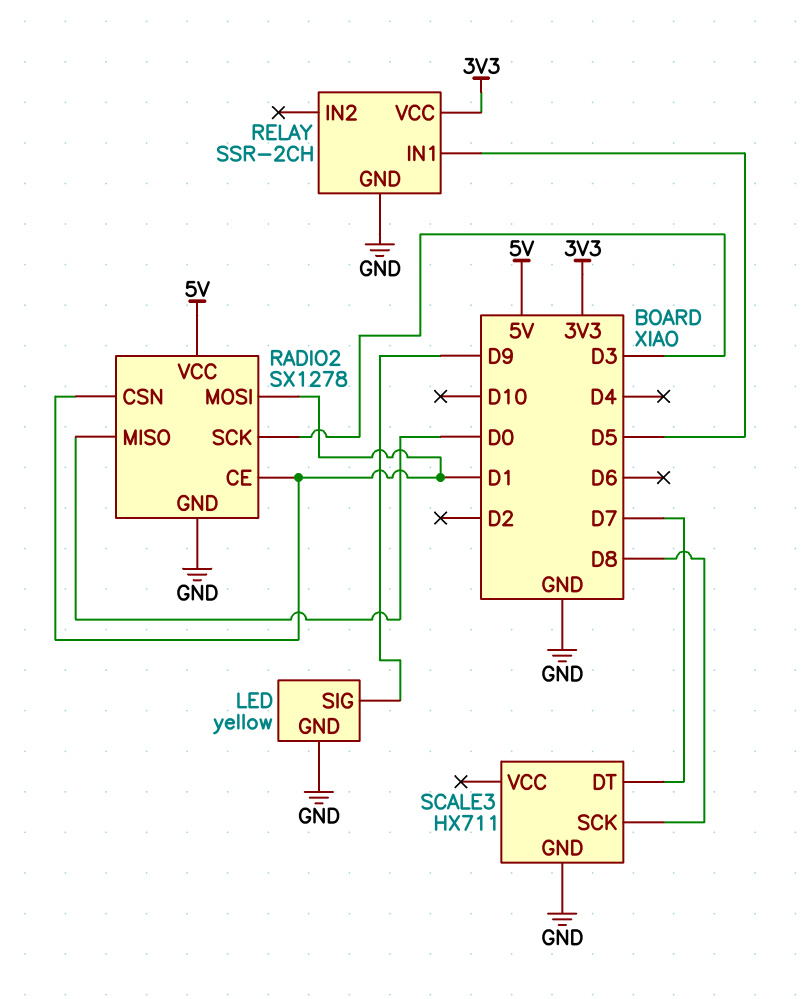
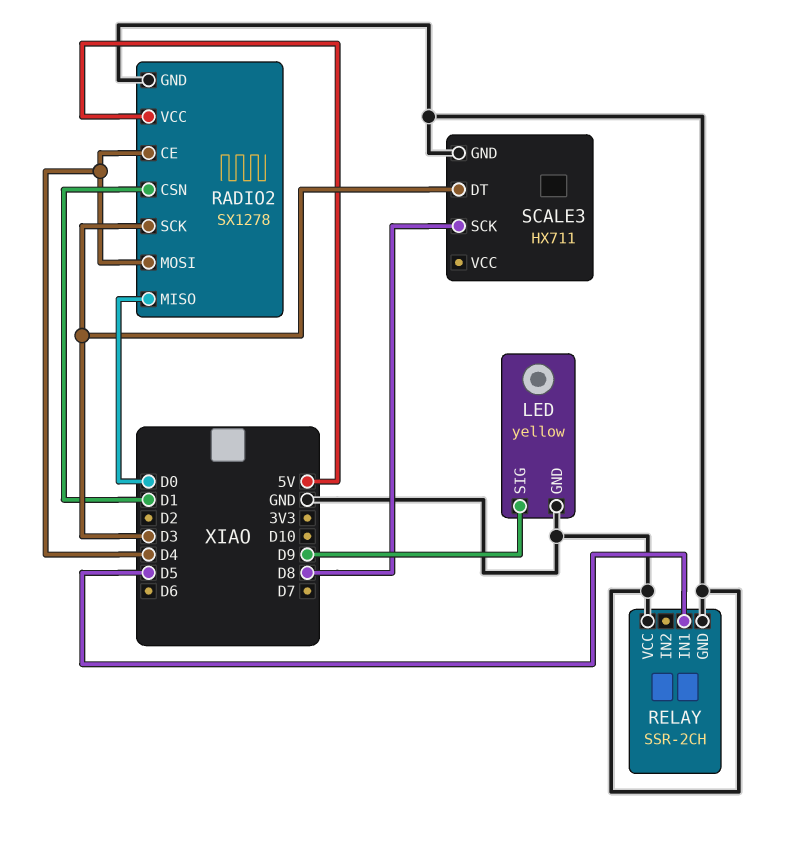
RADIO2 pin CE: D1 -> D4
RADIO2 pin MOSI: D1 -> D4
RELAY pin VCC: 3V3 -> GND
SCALE3 pin DT: D7 -> D3

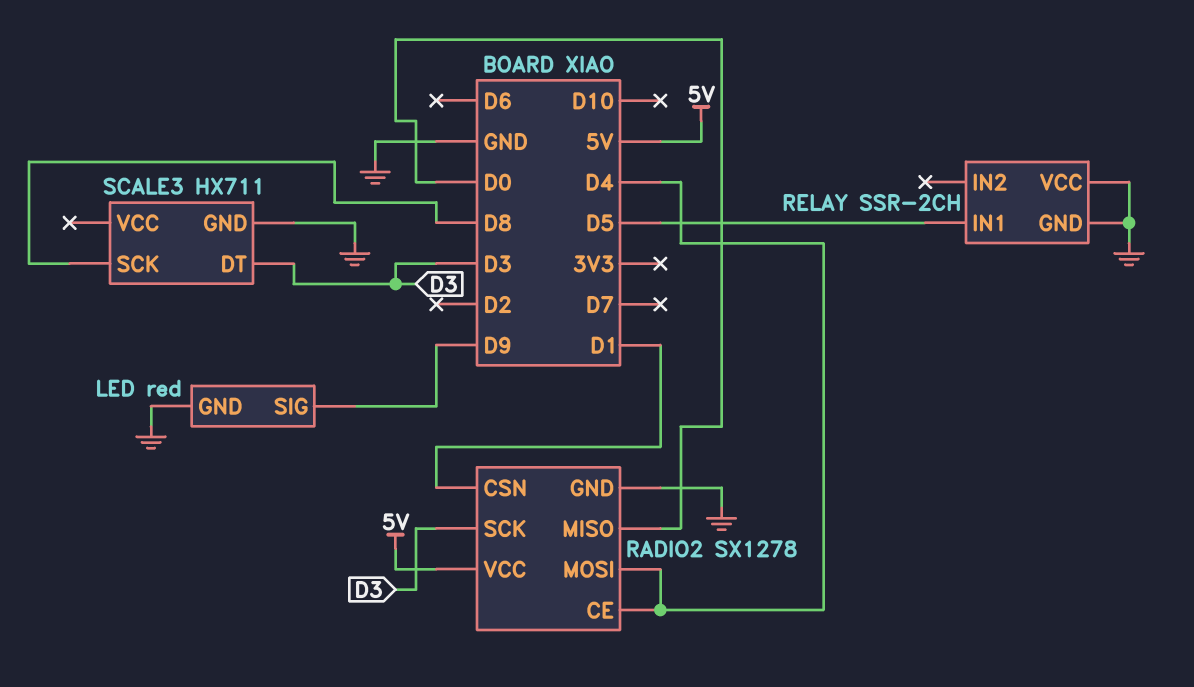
LED: yellow -> red

